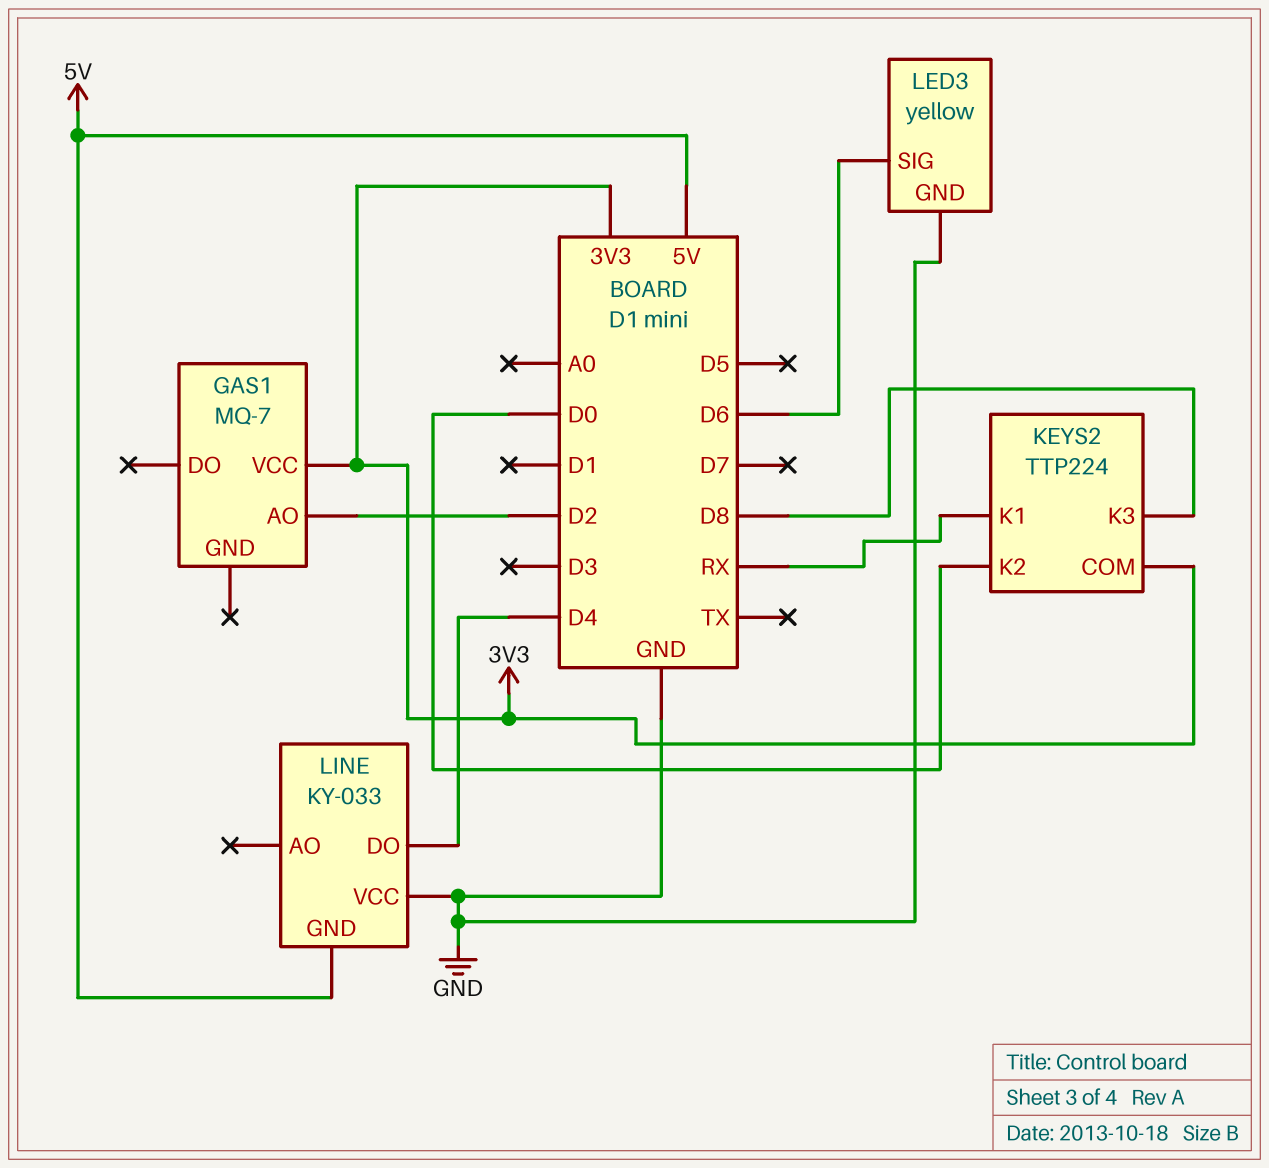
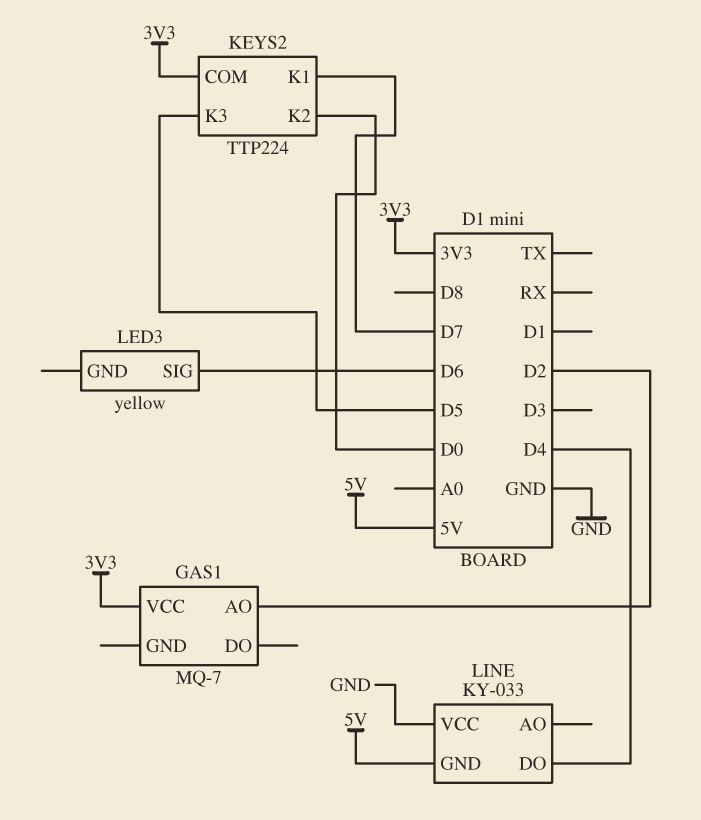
KEYS2 pin K1: RX -> D7
KEYS2 pin K3: D8 -> D5
LED3 pin GND: GND -> none

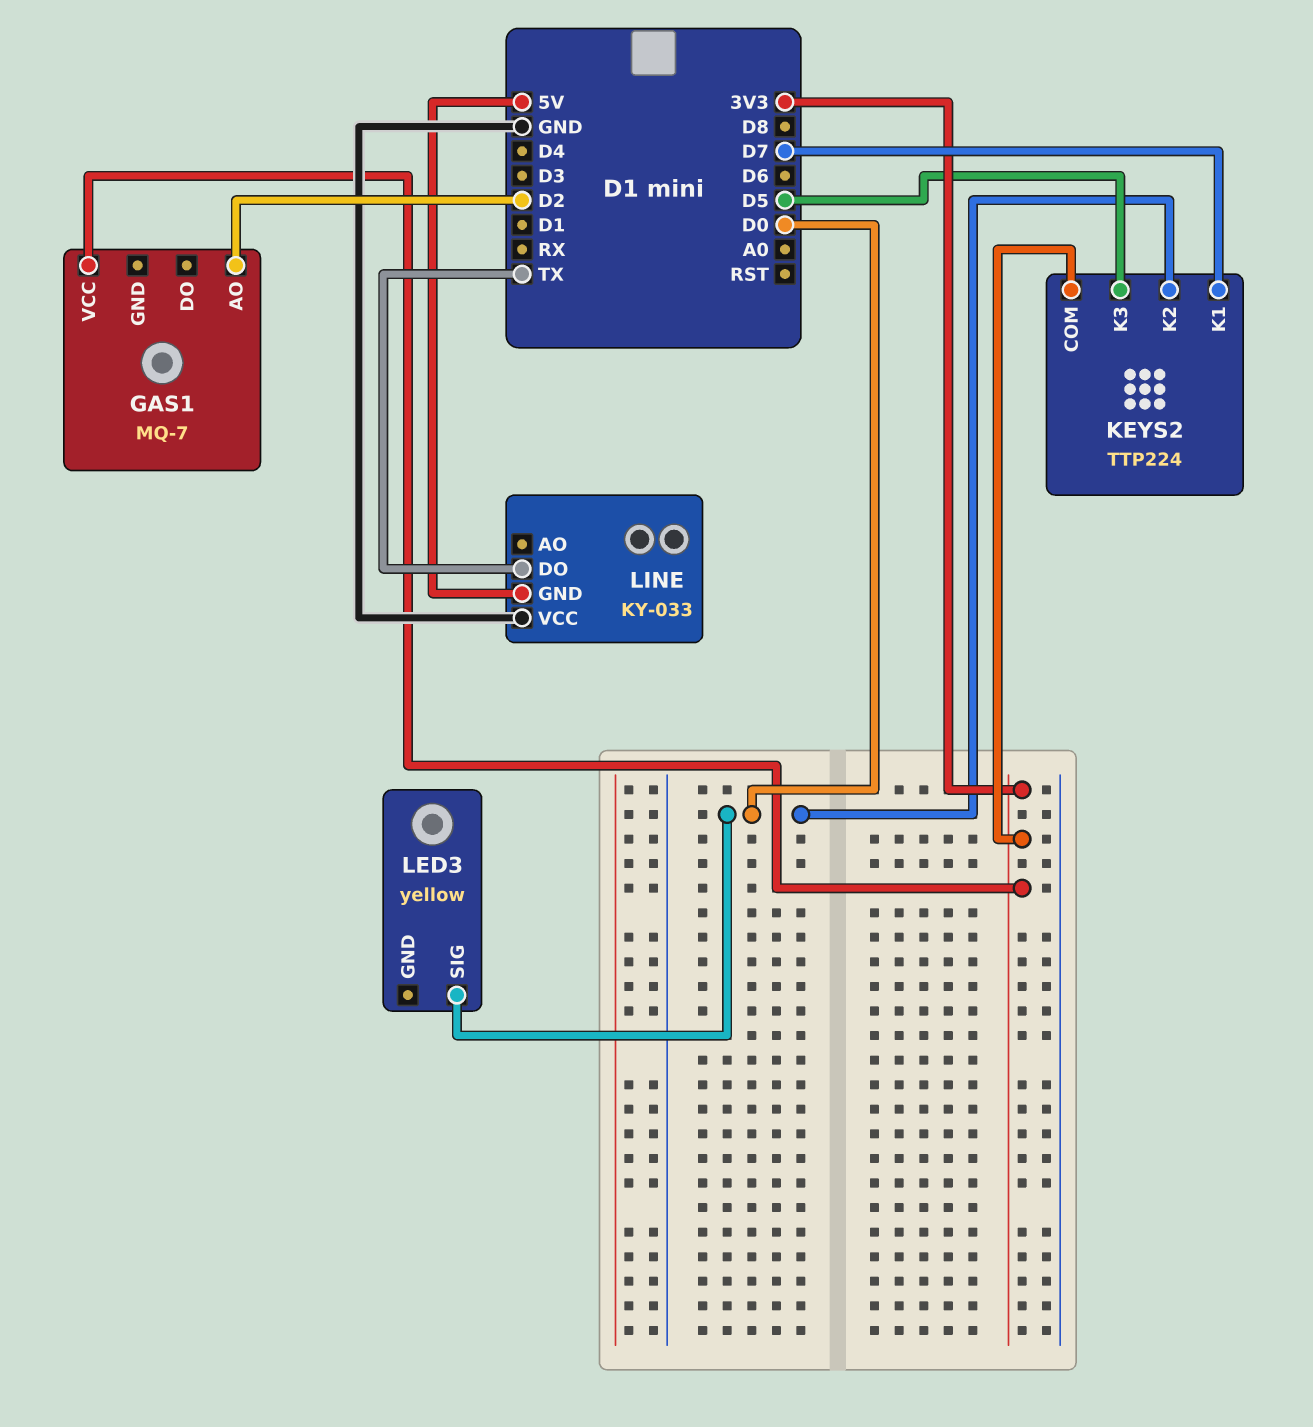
LED3 pin SIG: D6 -> D0
LINE pin DO: D4 -> TX

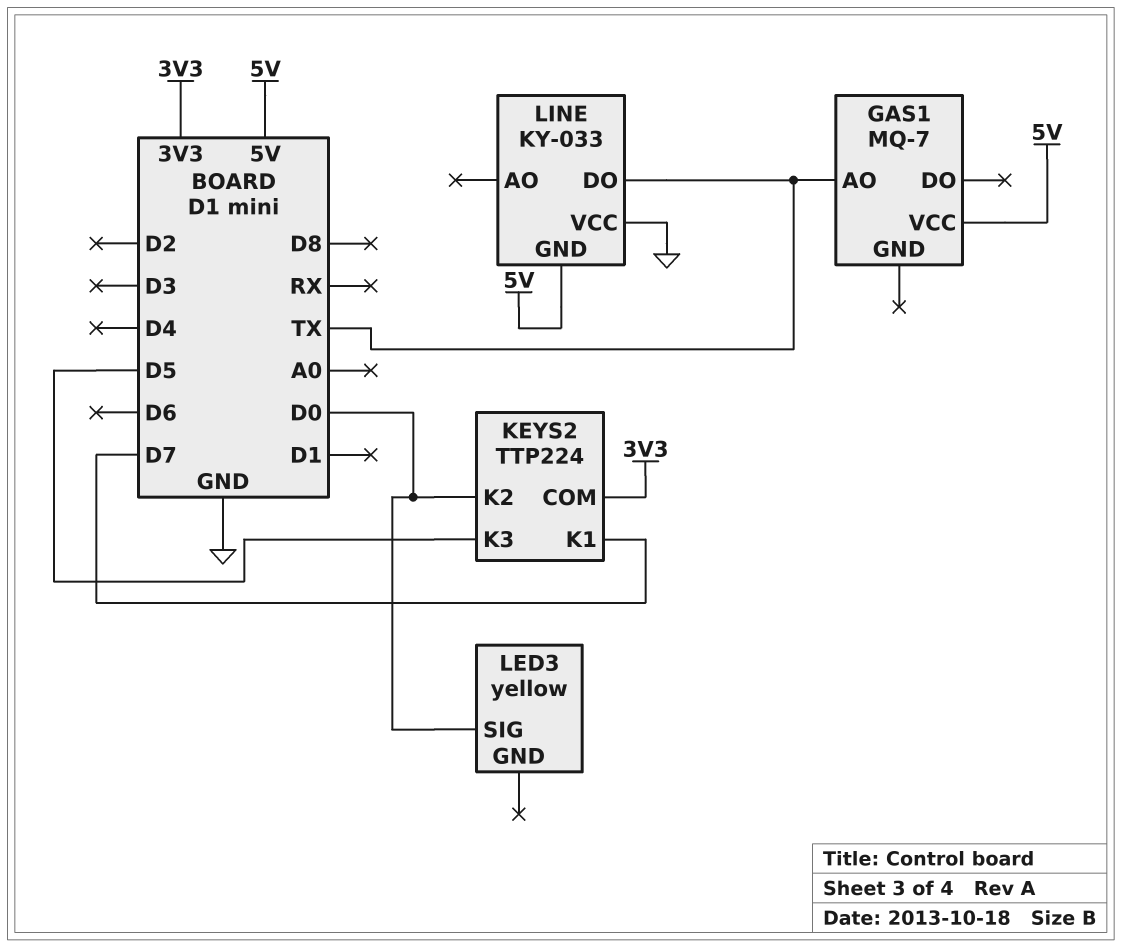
GAS1 pin AO: D2 -> TX
GAS1 pin VCC: 3V3 -> 5V

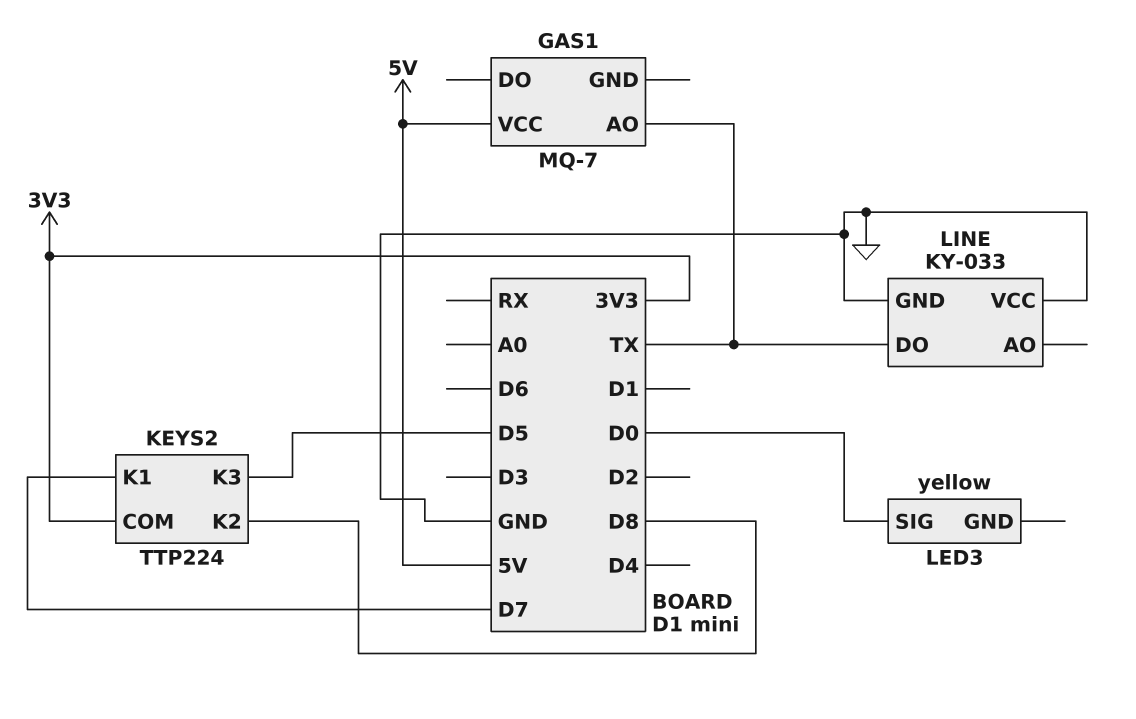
KEYS2 pin K2: D0 -> D8
LINE pin GND: 5V -> GND

